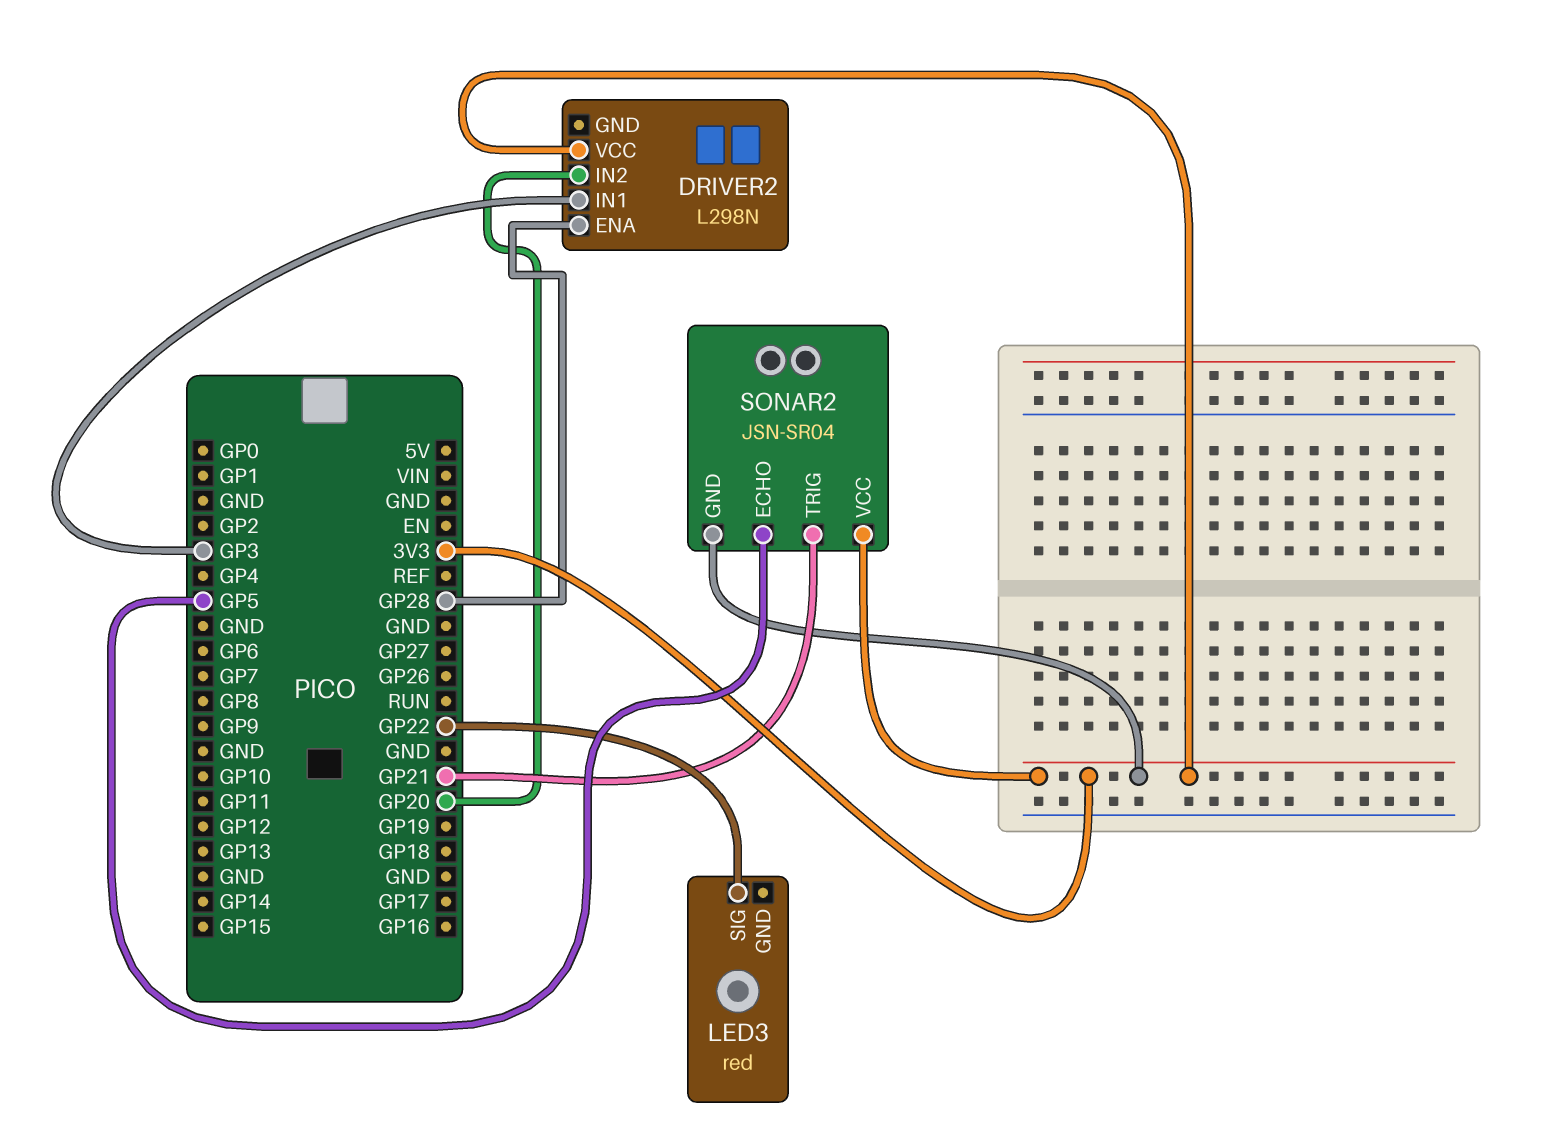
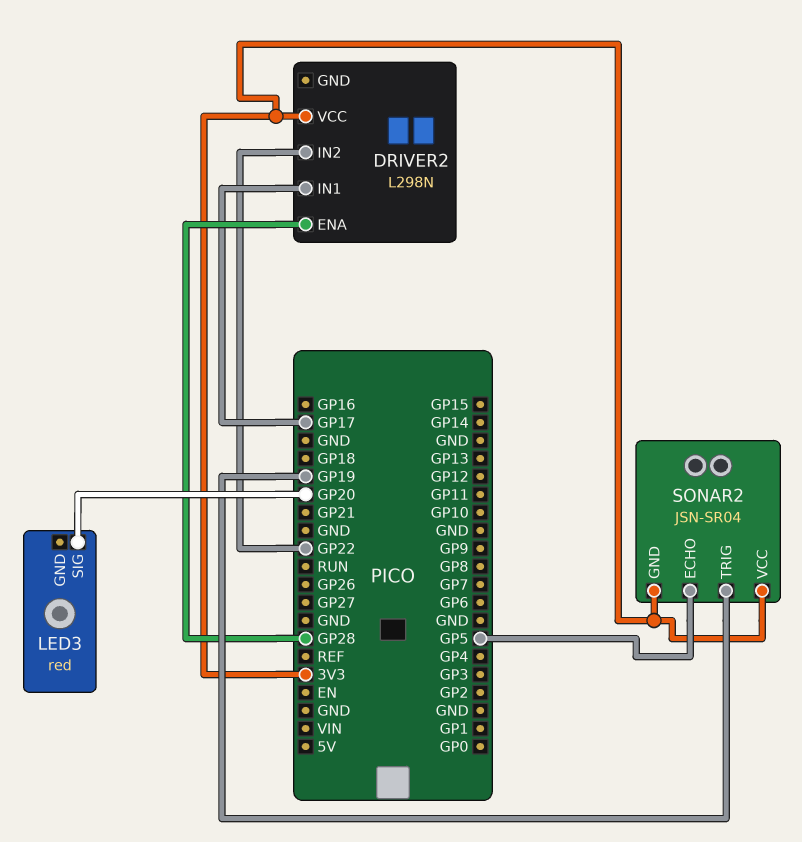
DRIVER2 pin IN1: GP3 -> GP17
DRIVER2 pin IN2: GP20 -> GP22
LED3 pin SIG: GP22 -> GP20
SONAR2 pin TRIG: GP21 -> GP19

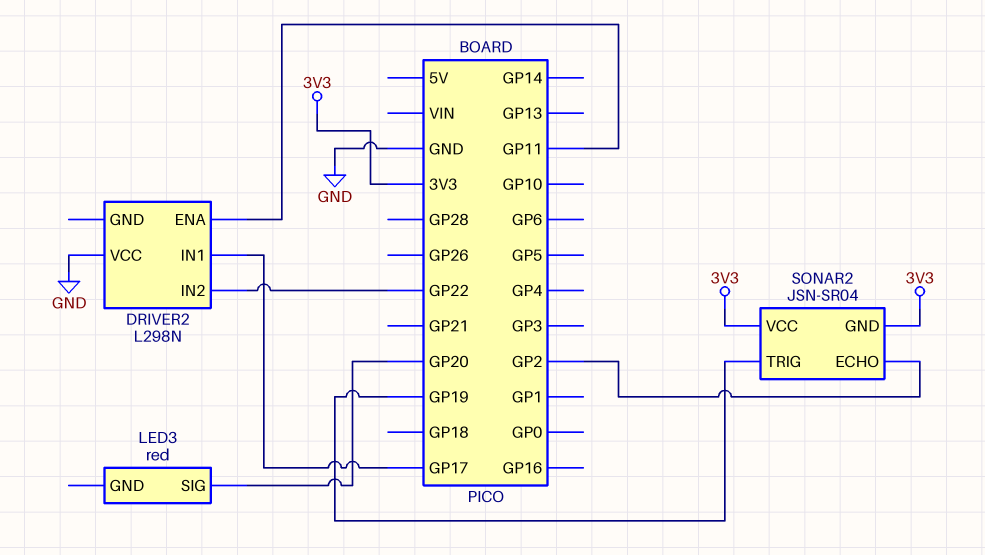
DRIVER2 pin ENA: GP28 -> GP11
DRIVER2 pin VCC: 3V3 -> GND
SONAR2 pin ECHO: GP5 -> GP2

